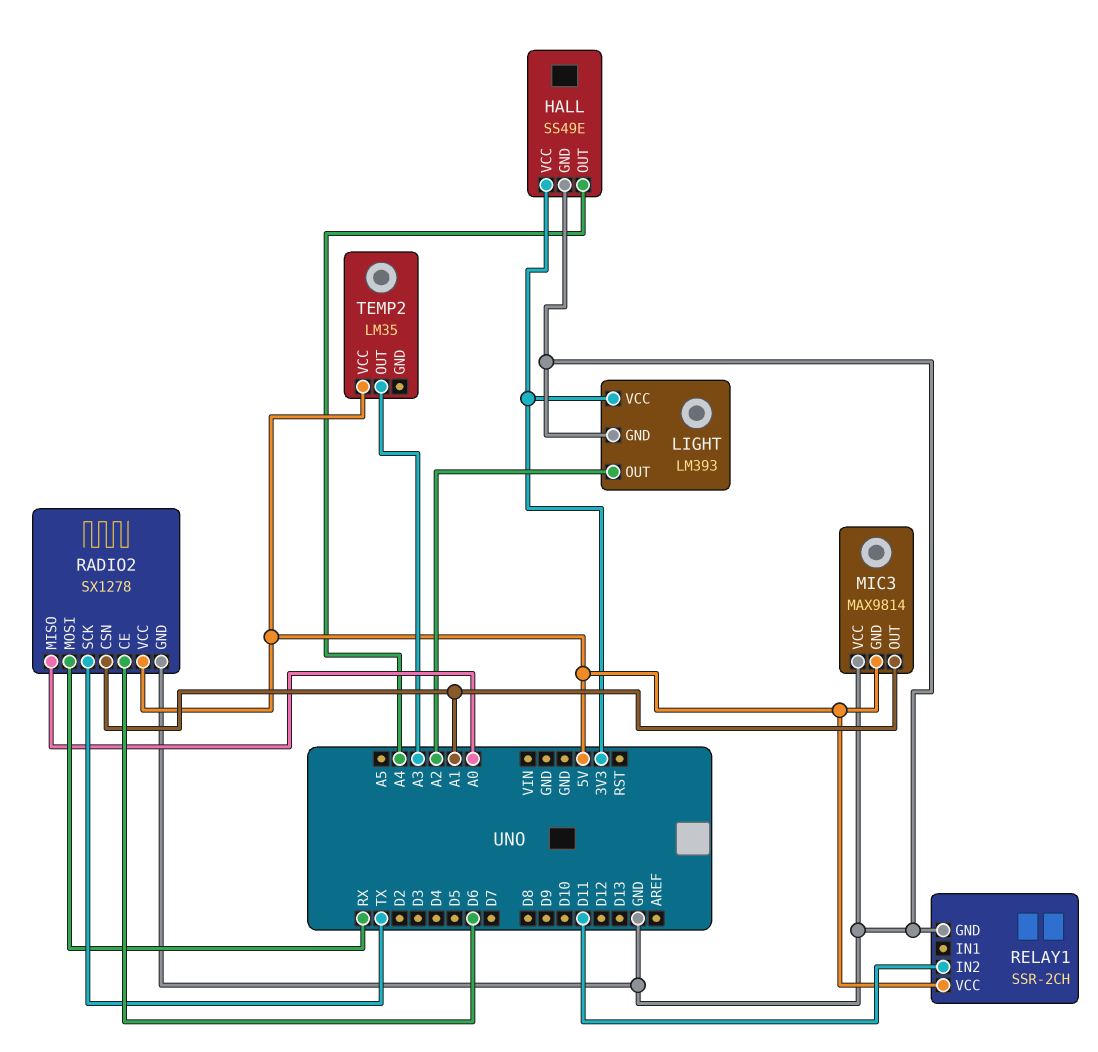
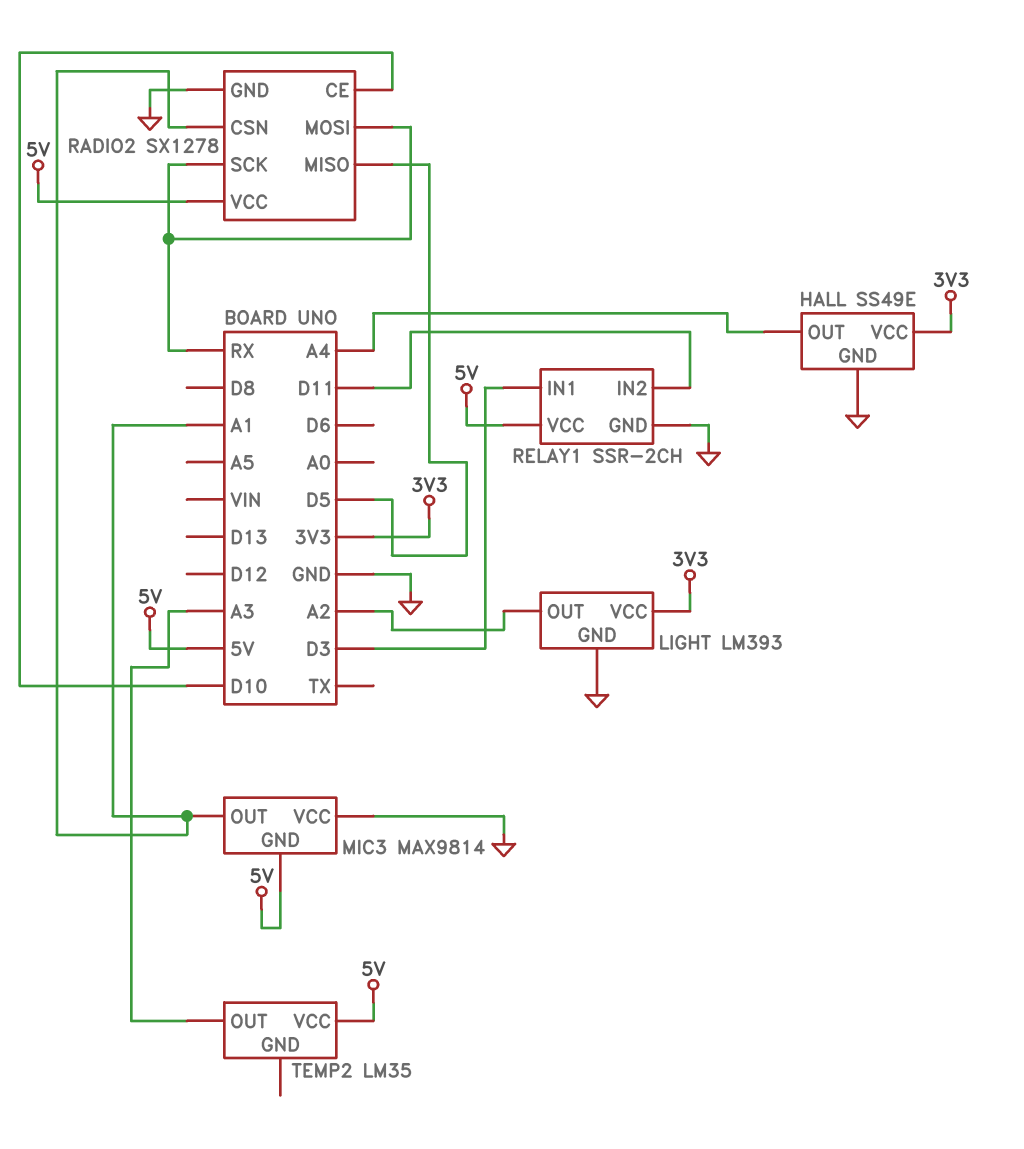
RADIO2 pin CE: D6 -> D10
RADIO2 pin MISO: A0 -> D5
RADIO2 pin SCK: TX -> RX
RELAY1 pin IN1: none -> D3

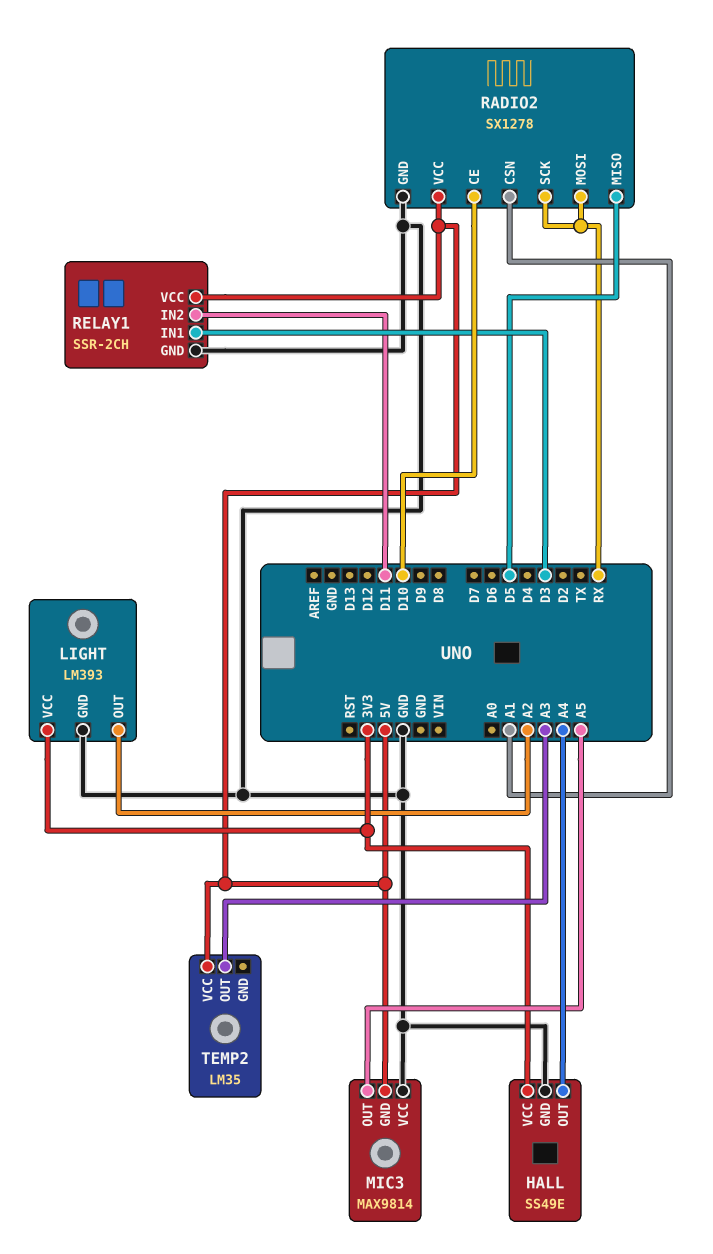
MIC3 pin OUT: A1 -> A5

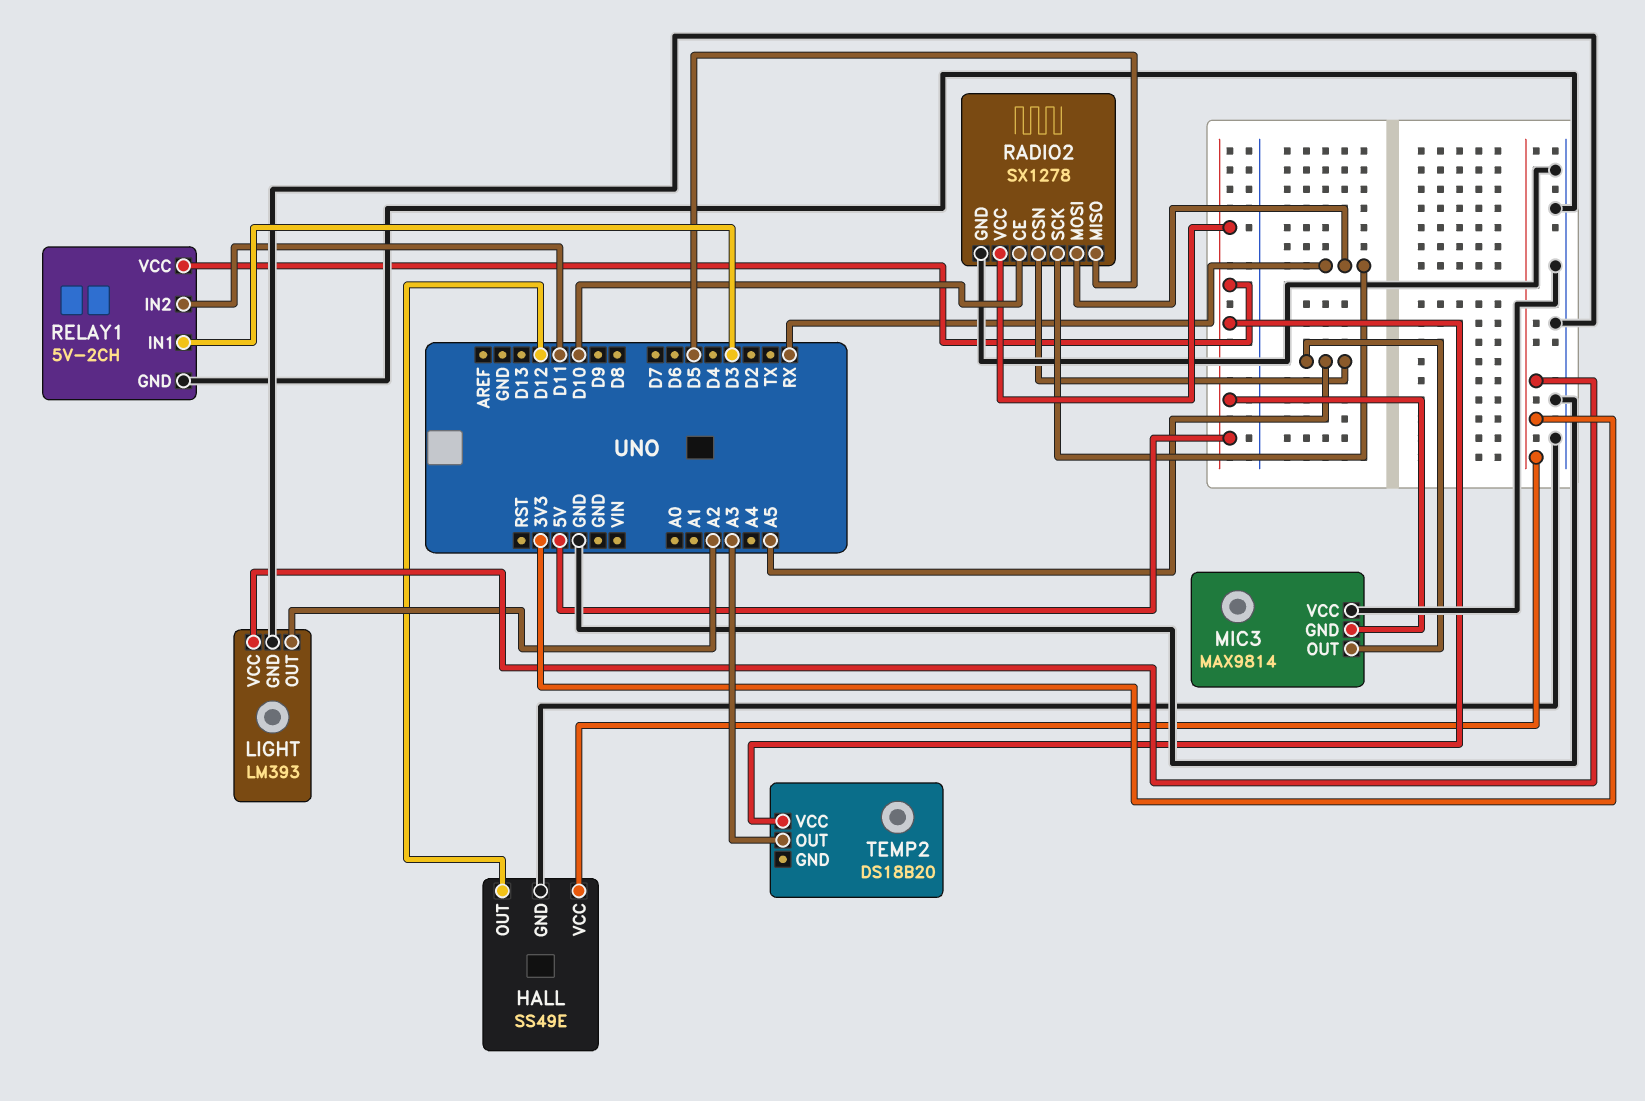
HALL pin OUT: A4 -> D12
RADIO2 pin CSN: A1 -> A5
RELAY1: SSR-2CH -> 5V-2CH
TEMP2: LM35 -> DS18B20

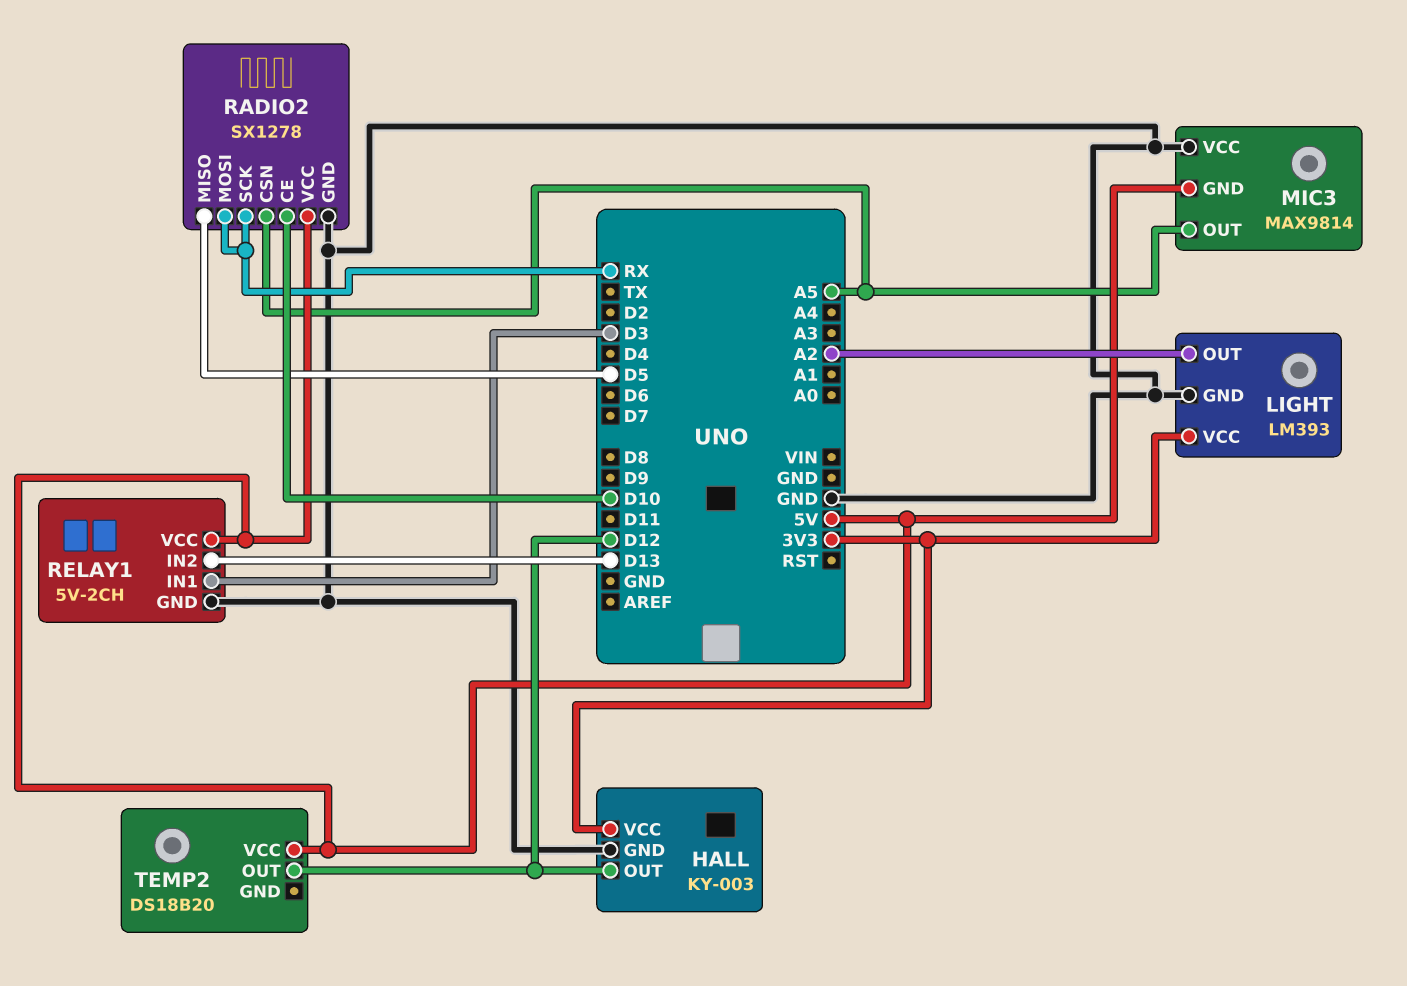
HALL: SS49E -> KY-003
RELAY1 pin IN2: D11 -> D13
TEMP2 pin OUT: A3 -> D12

